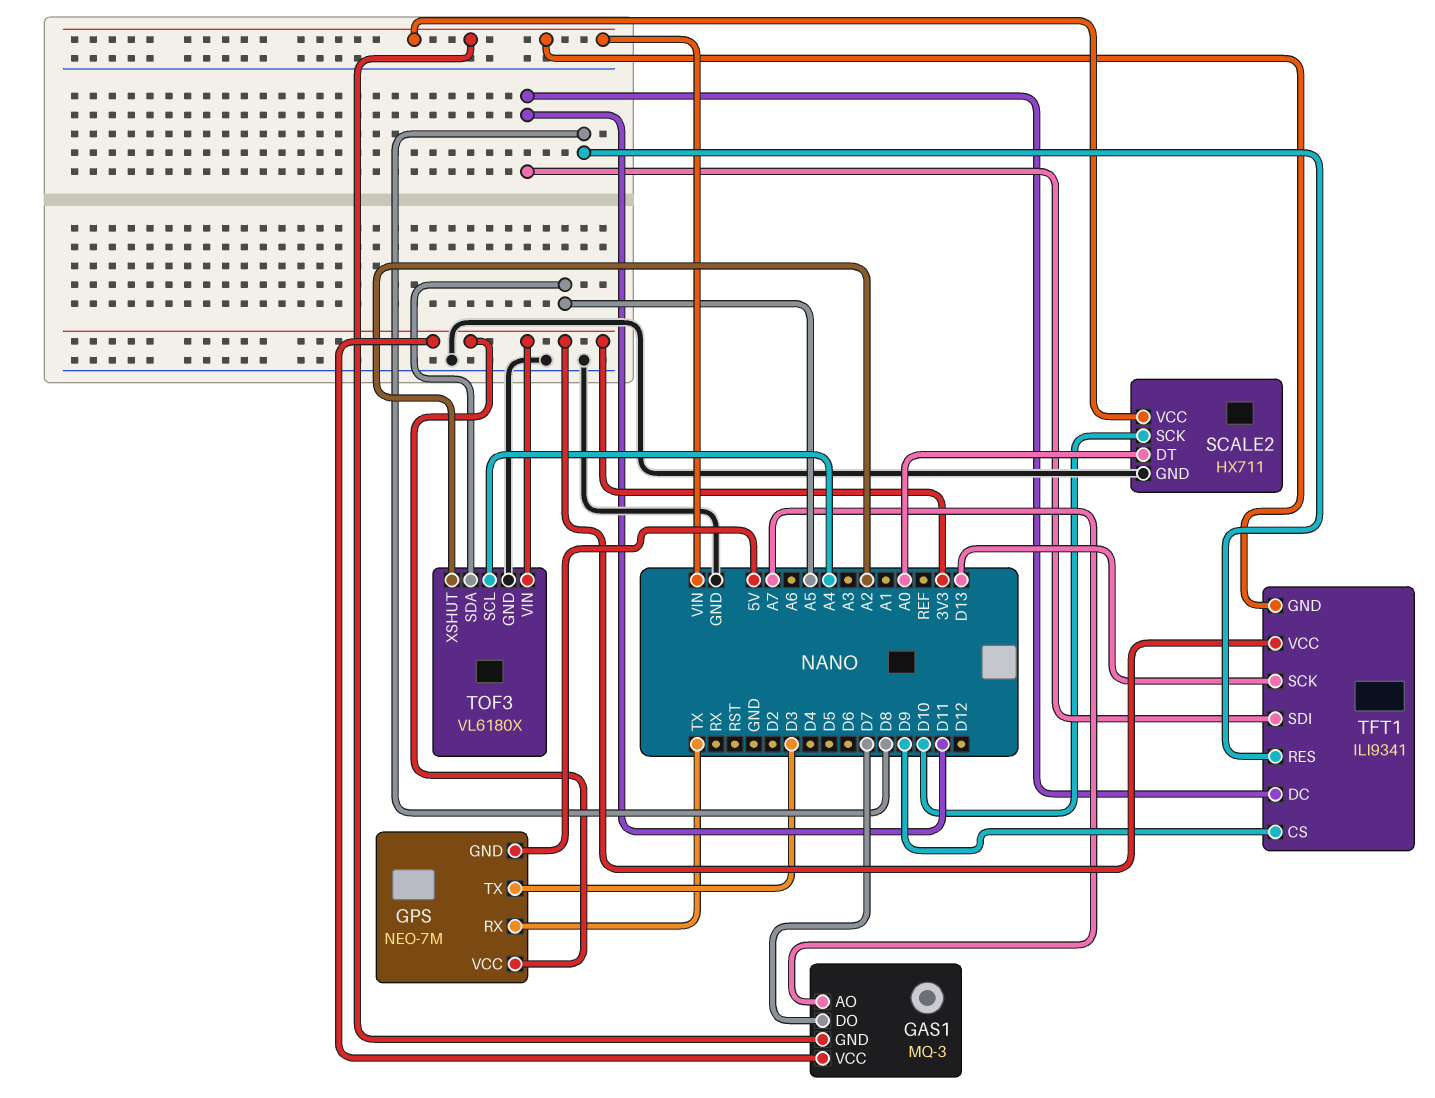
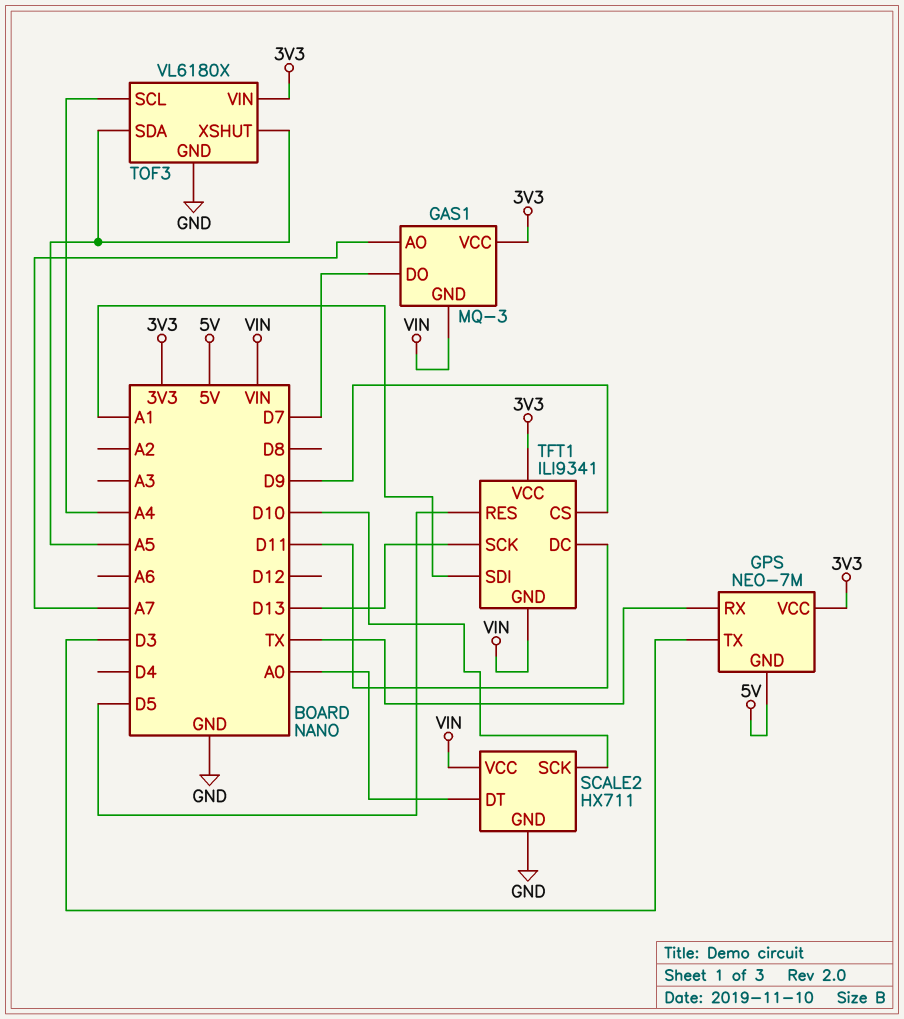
TFT1 pin RES: D8 -> D5
TFT1 pin SDI: D11 -> A1
TOF3 pin XSHUT: A2 -> A5

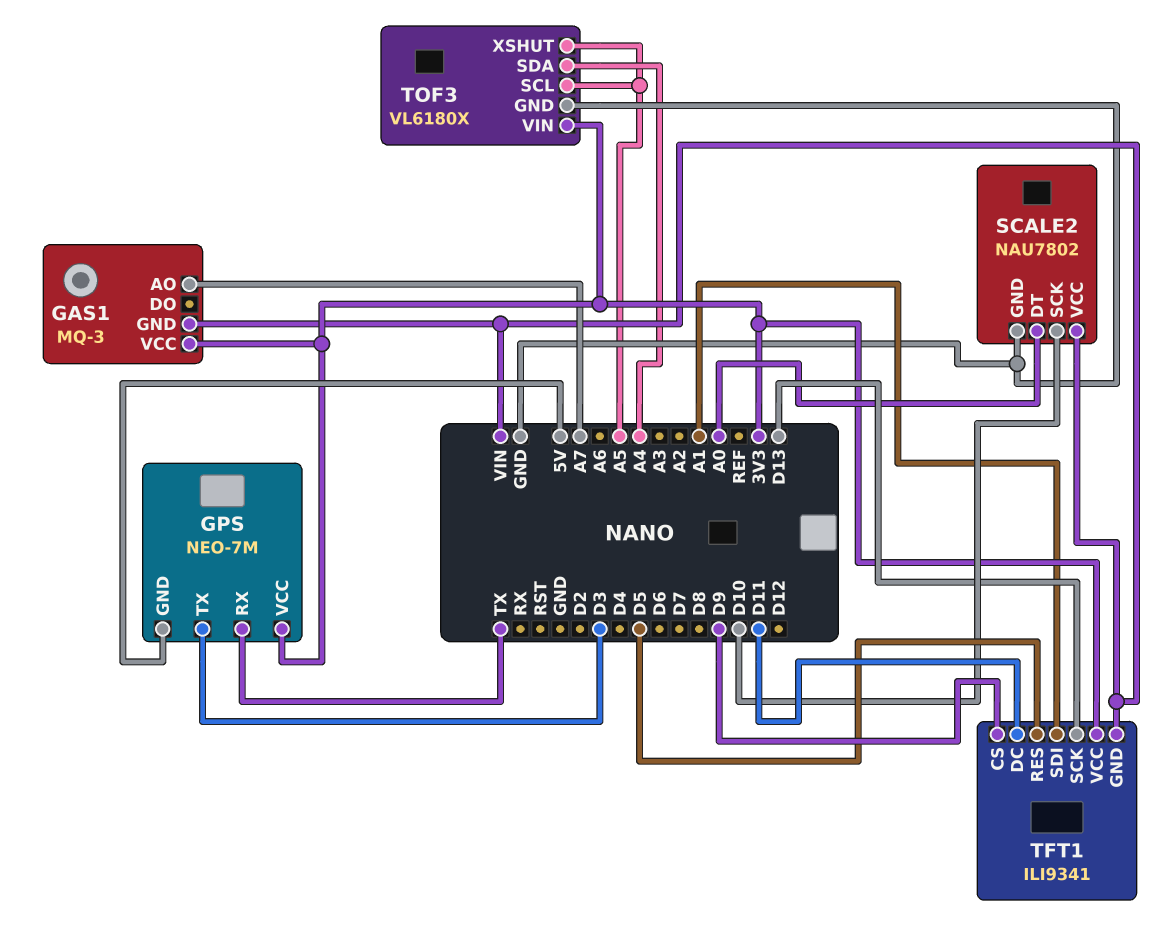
GAS1 pin DO: D7 -> none
SCALE2: HX711 -> NAU7802
TOF3 pin SCL: A4 -> A5
TOF3 pin SDA: A5 -> A4

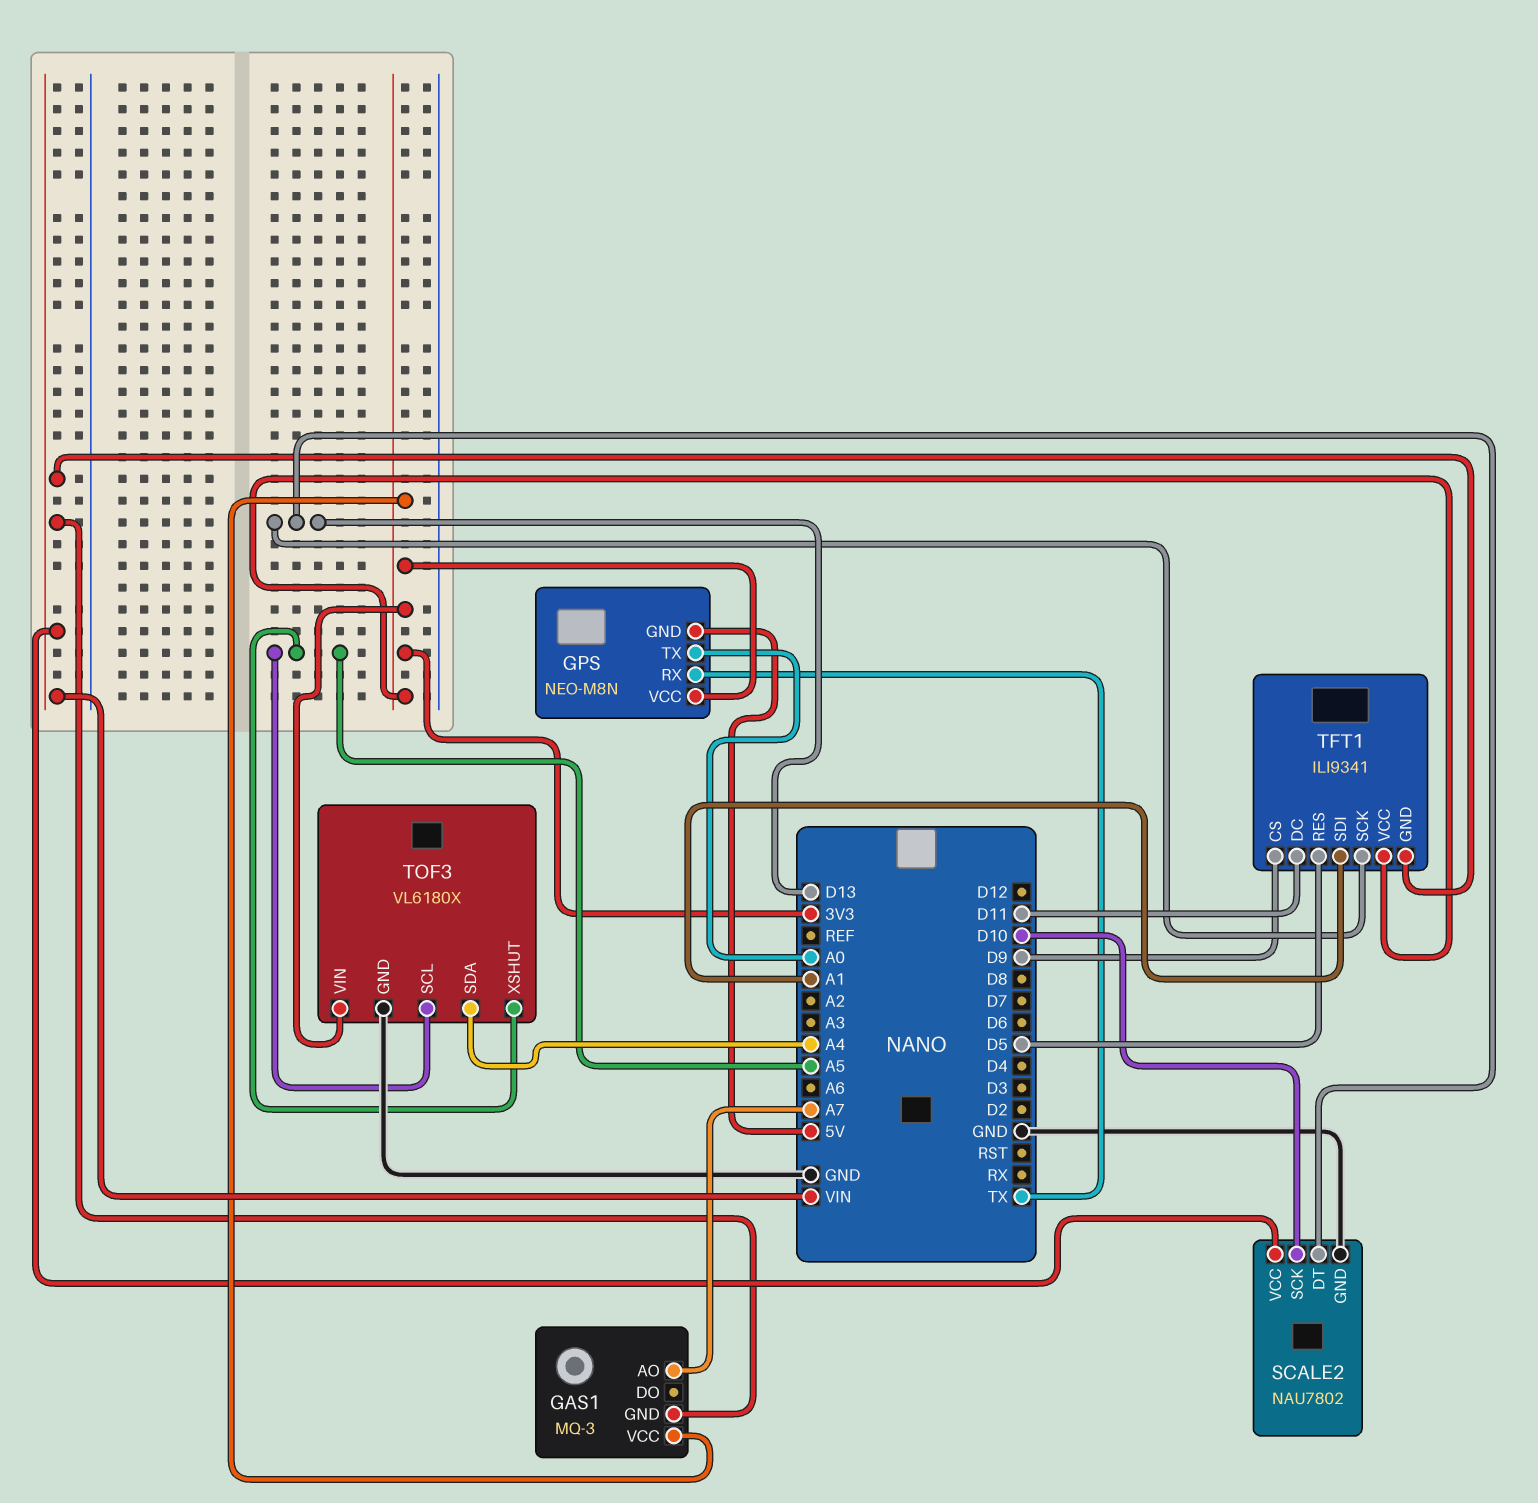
GPS: NEO-7M -> NEO-M8N
GPS pin TX: D3 -> A0
SCALE2 pin DT: A0 -> D13

